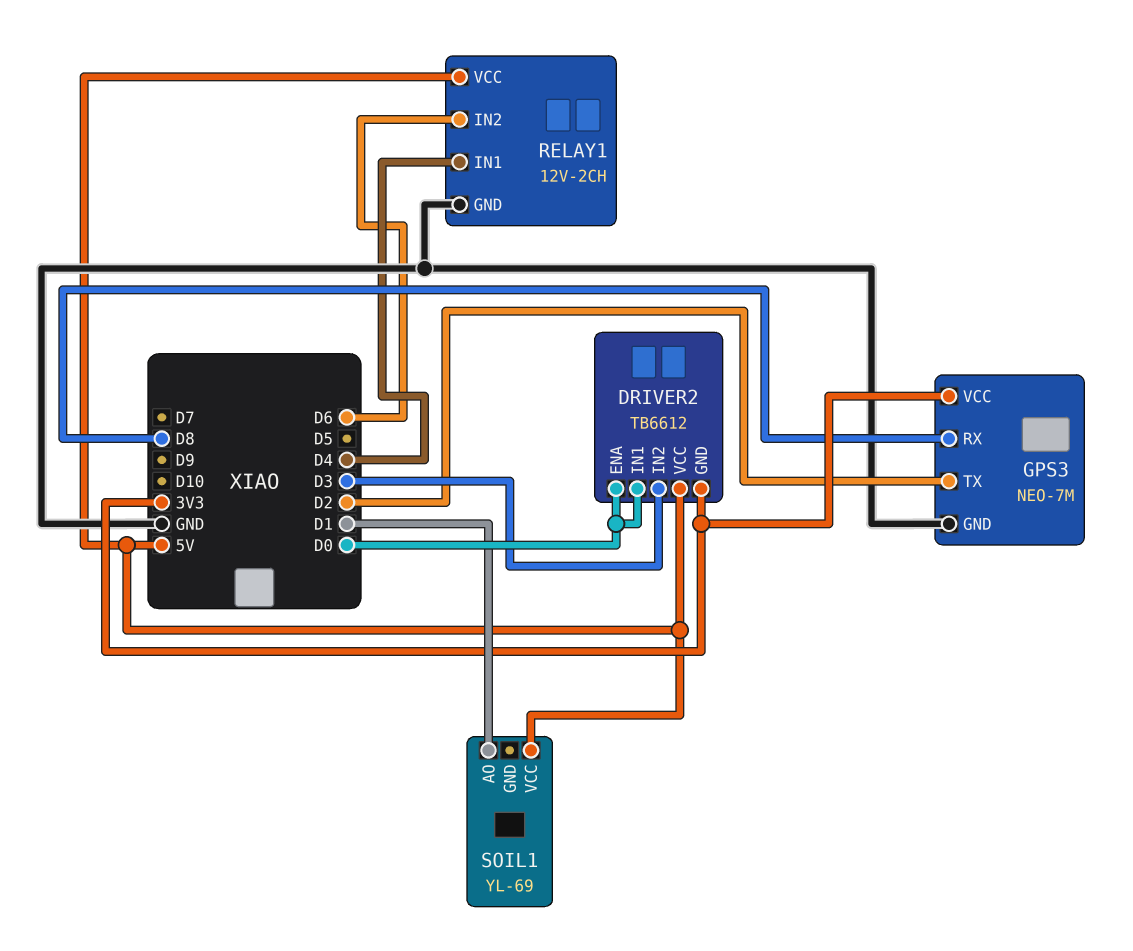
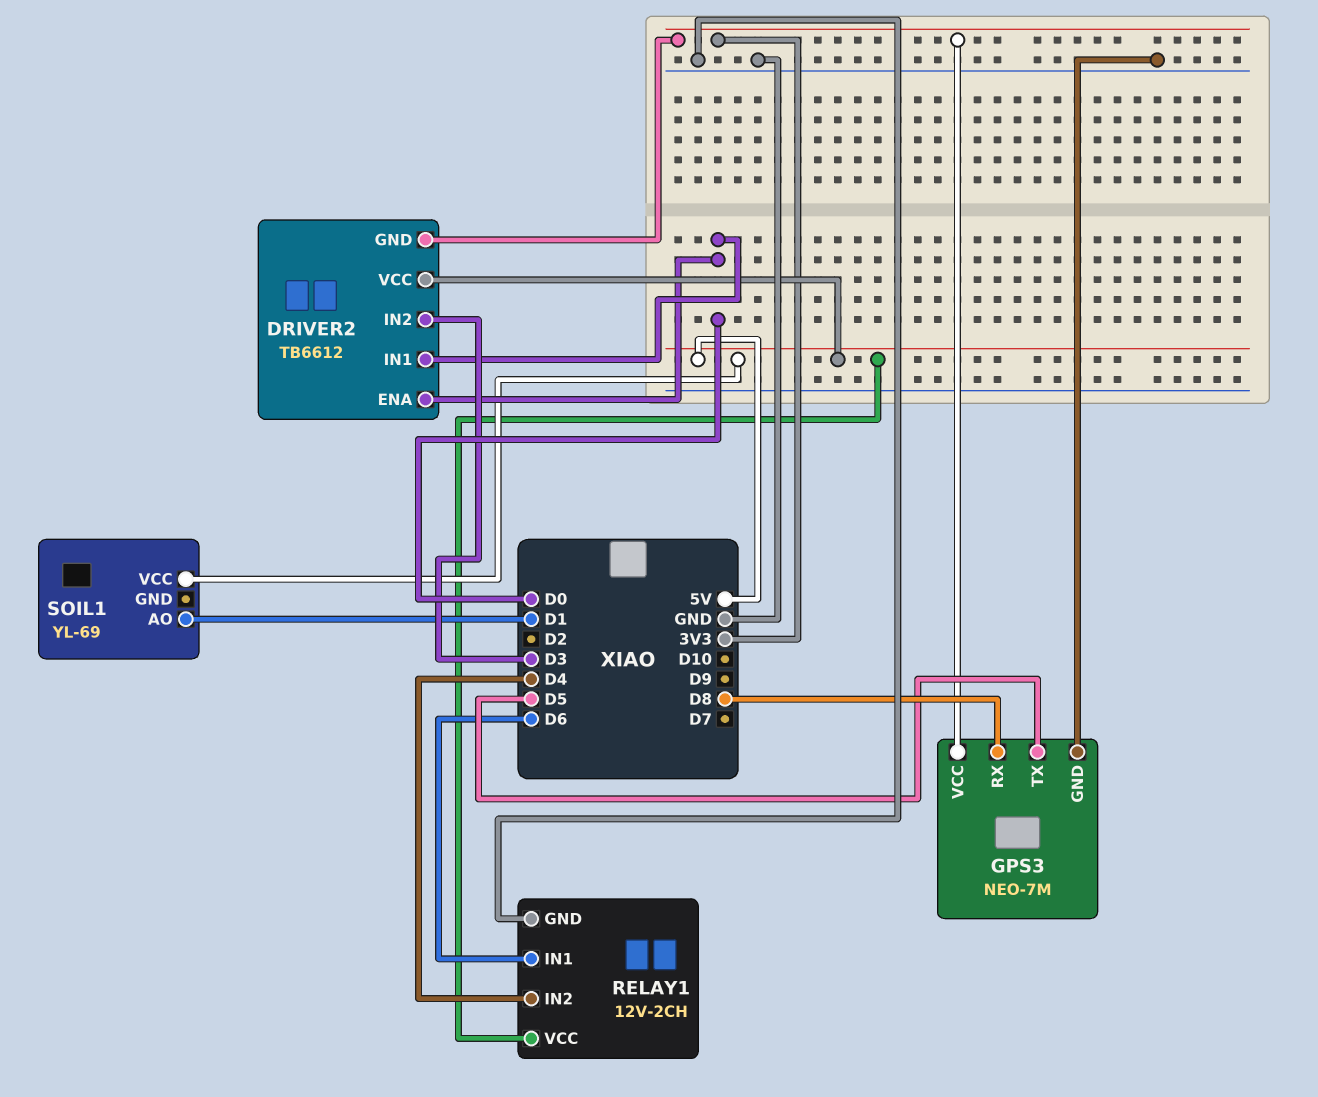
GPS3 pin TX: D2 -> D5
RELAY1 pin IN1: D4 -> D6
RELAY1 pin IN2: D6 -> D4

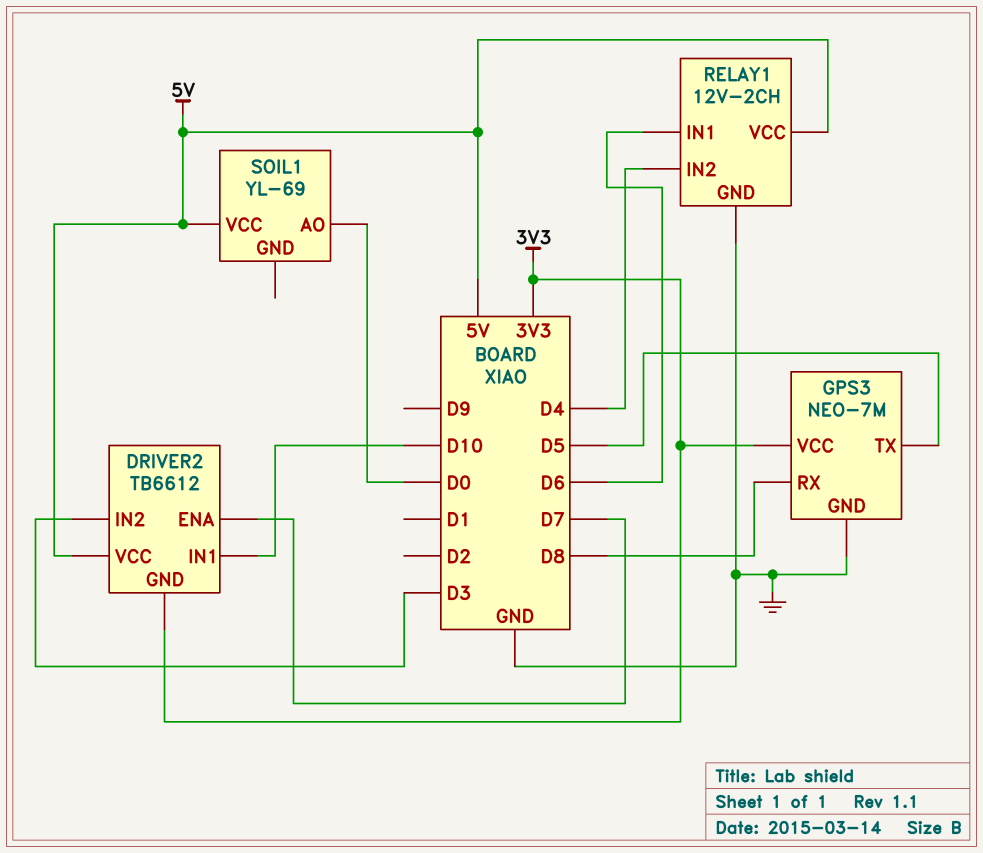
DRIVER2 pin ENA: D0 -> D7
DRIVER2 pin IN1: D0 -> D10
SOIL1 pin AO: D1 -> D0

